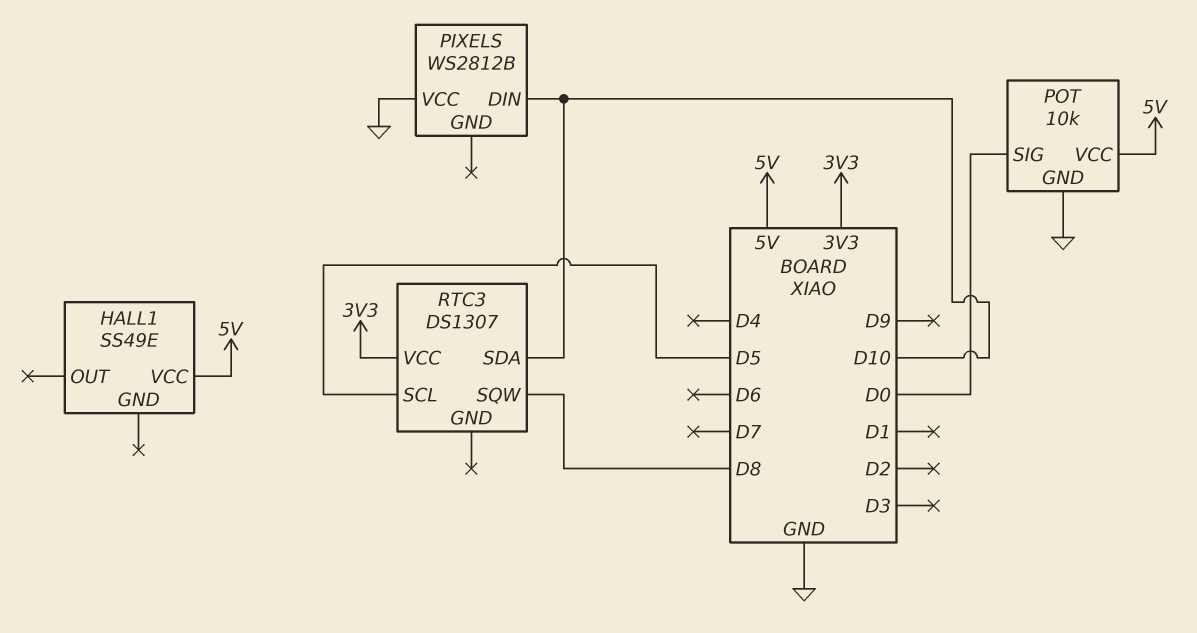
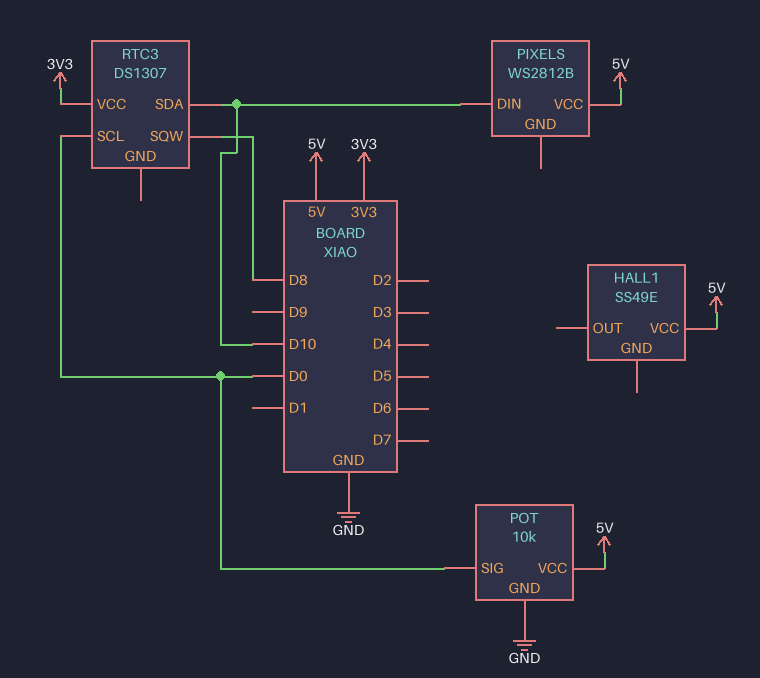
PIXELS pin VCC: GND -> 5V
RTC3 pin SCL: D5 -> D0

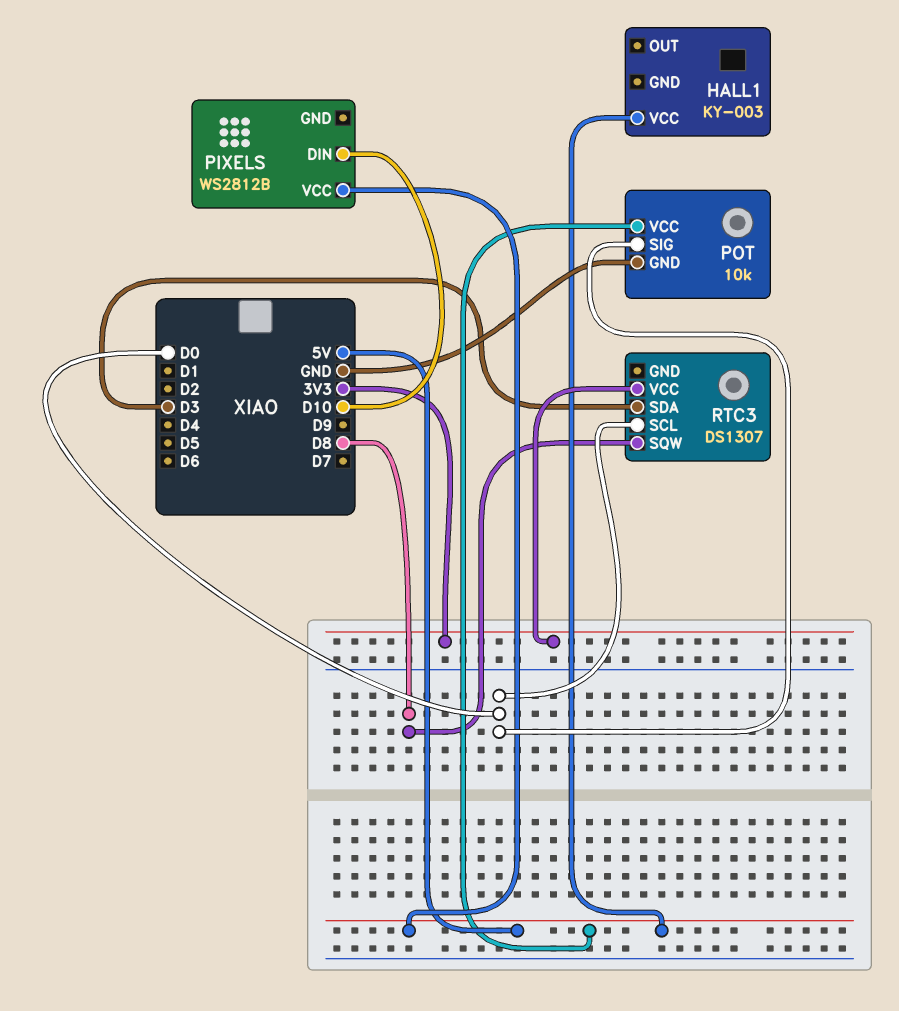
HALL1: SS49E -> KY-003
RTC3 pin SDA: D10 -> D3

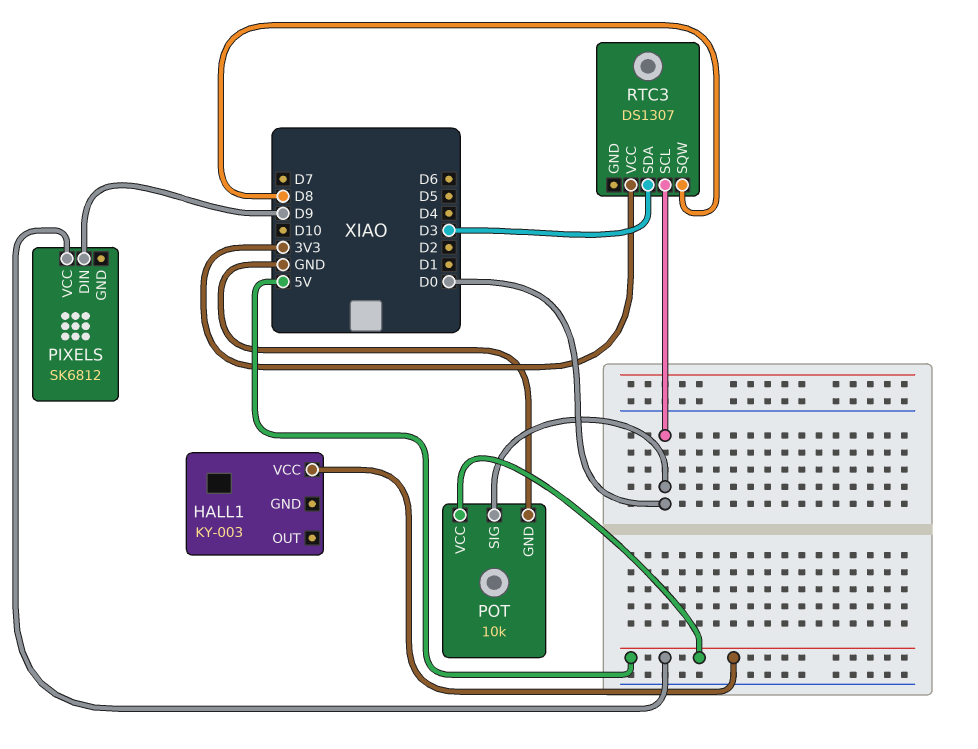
PIXELS: WS2812B -> SK6812
PIXELS pin DIN: D10 -> D9

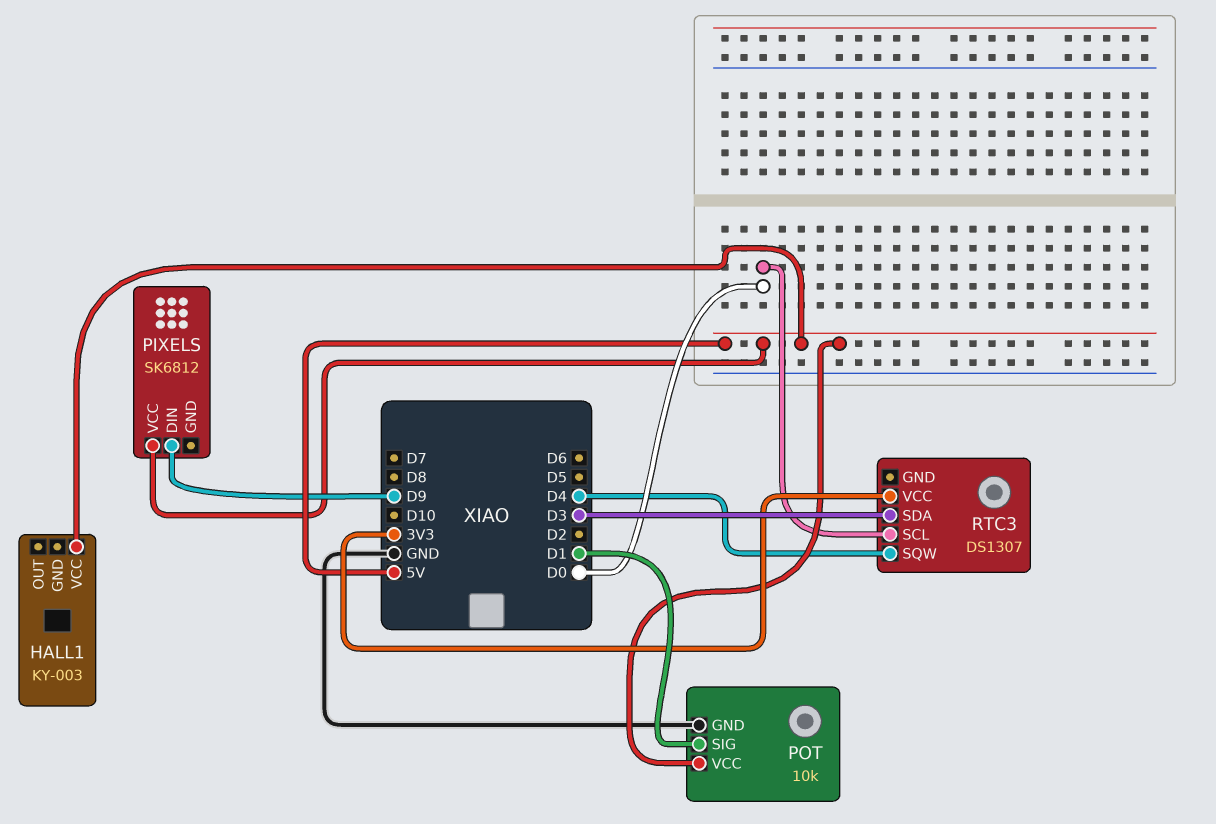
POT pin SIG: D0 -> D1
RTC3 pin SQW: D8 -> D4

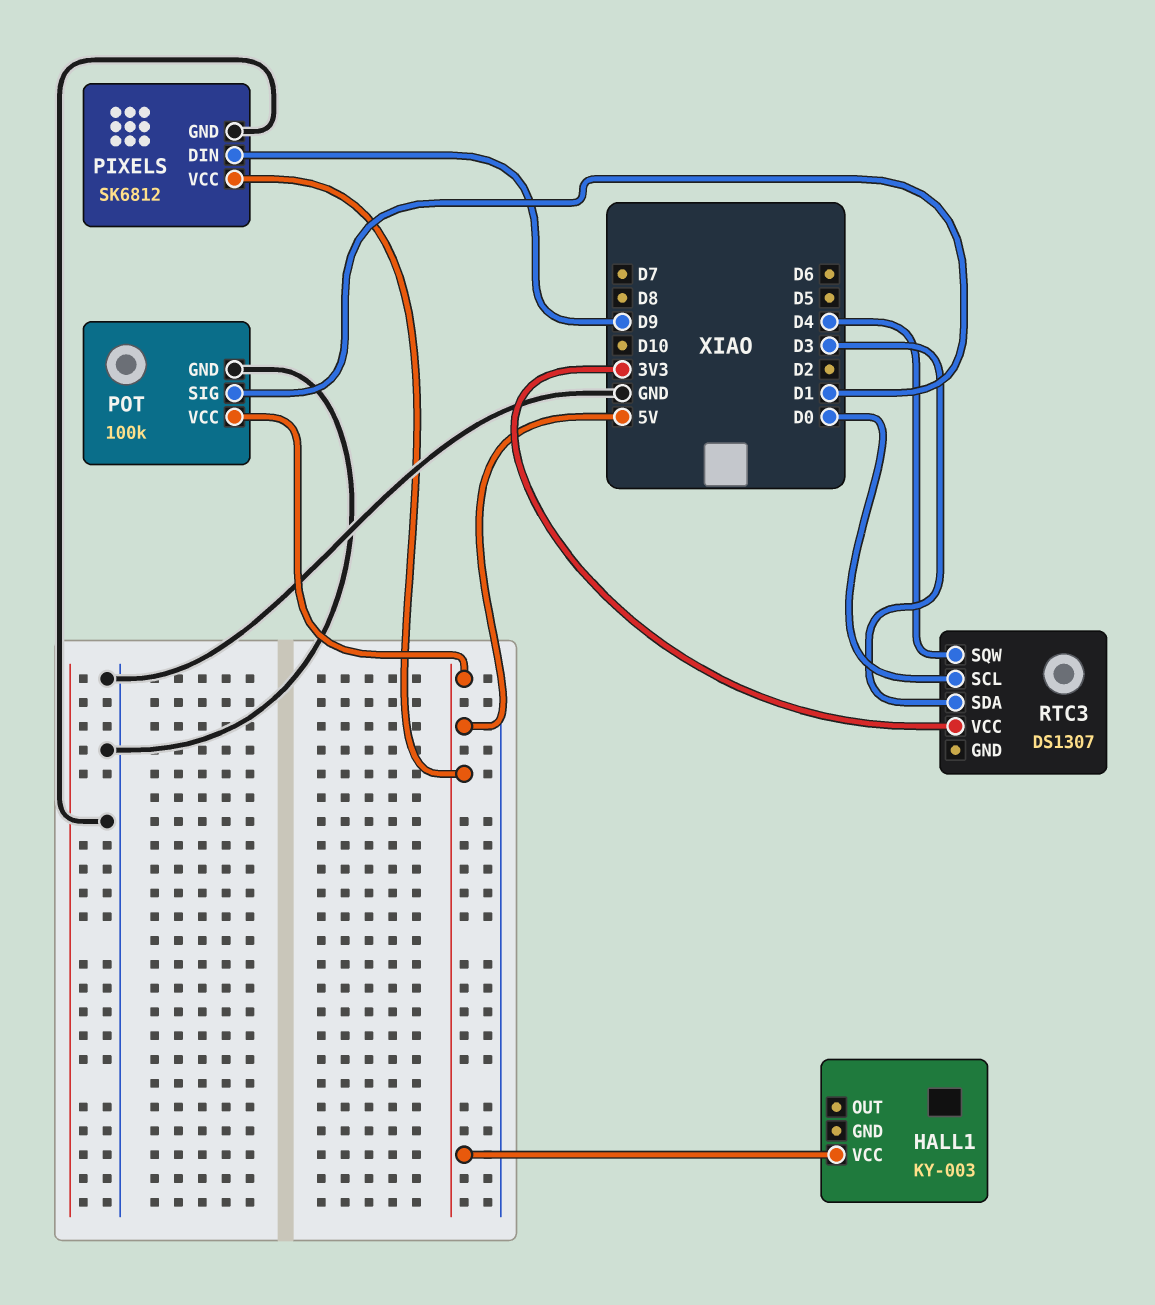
PIXELS pin GND: none -> GND
POT: 10k -> 100k

